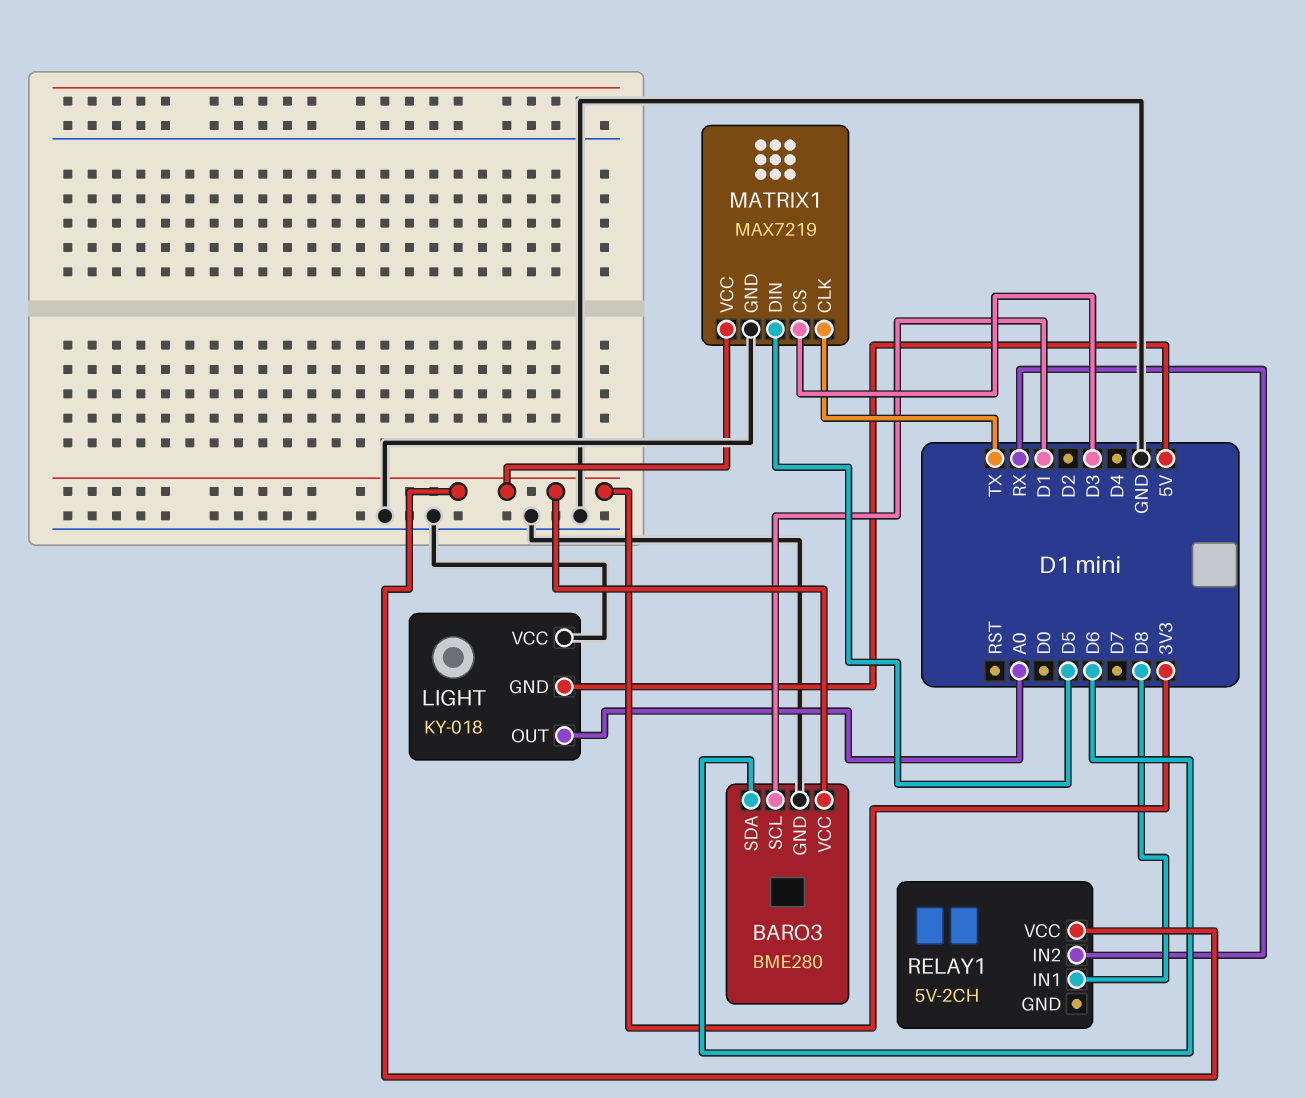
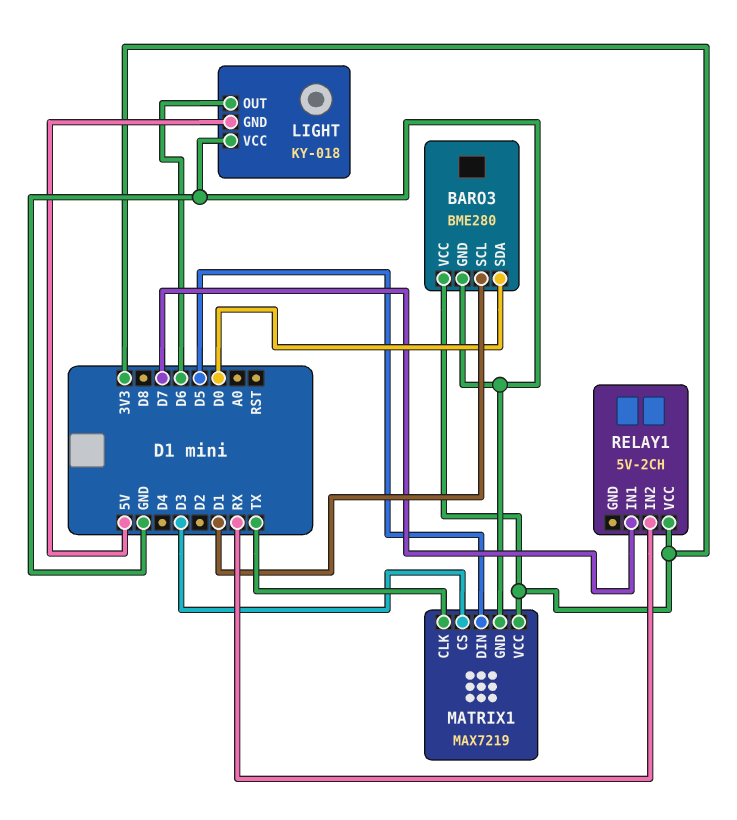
BARO3 pin SDA: D6 -> D0
LIGHT pin OUT: A0 -> D6
RELAY1 pin IN1: D8 -> D7

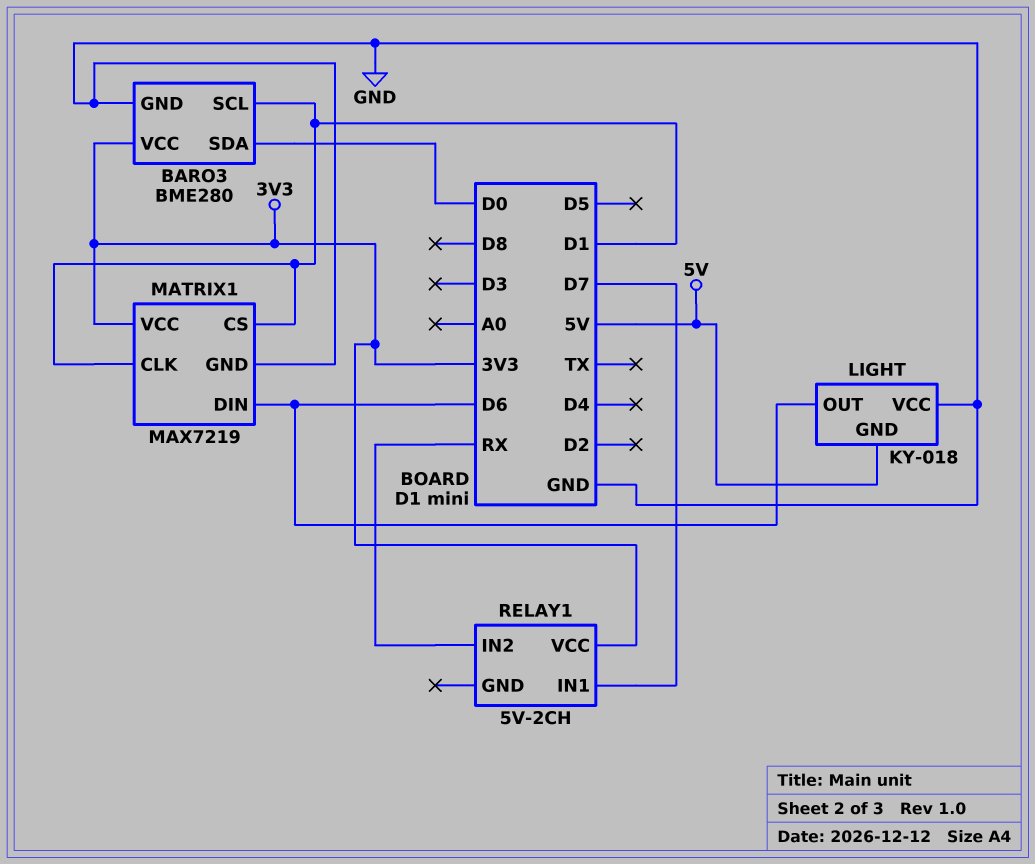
MATRIX1 pin CLK: TX -> D1
MATRIX1 pin CS: D3 -> D1
MATRIX1 pin DIN: D5 -> D6

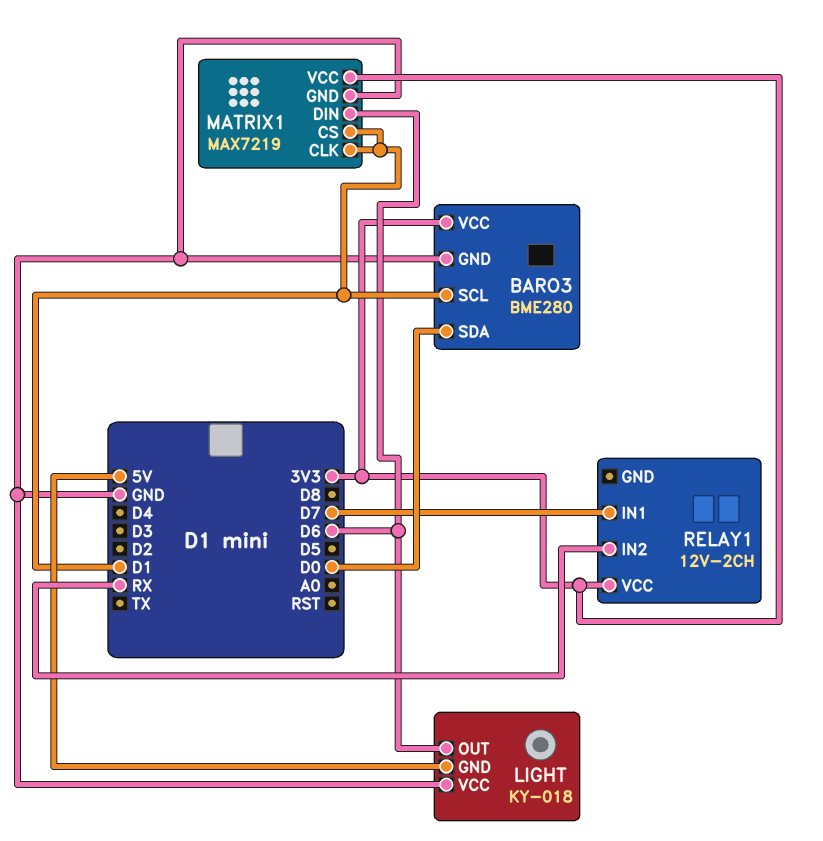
RELAY1: 5V-2CH -> 12V-2CH

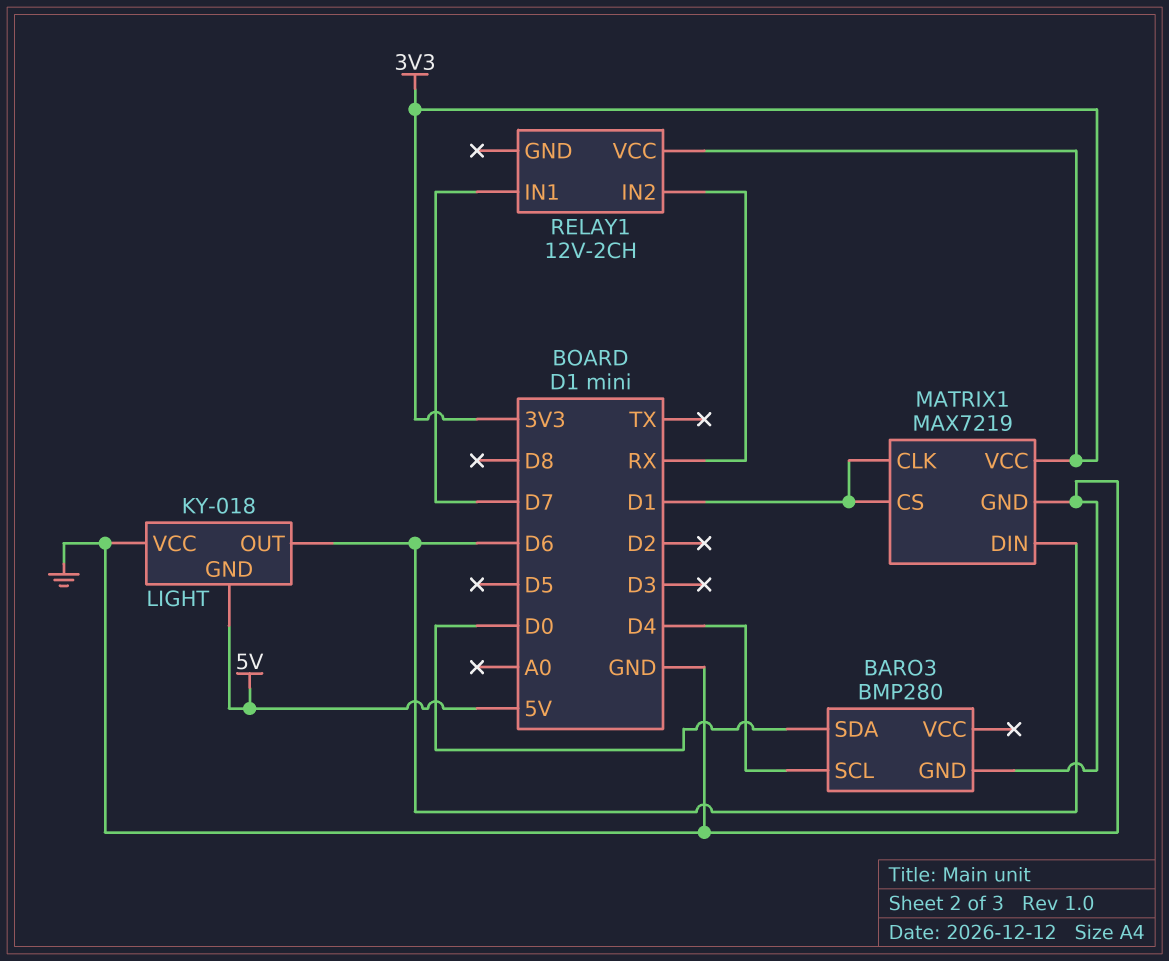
BARO3: BME280 -> BMP280
BARO3 pin SCL: D1 -> D4
BARO3 pin VCC: 3V3 -> none

